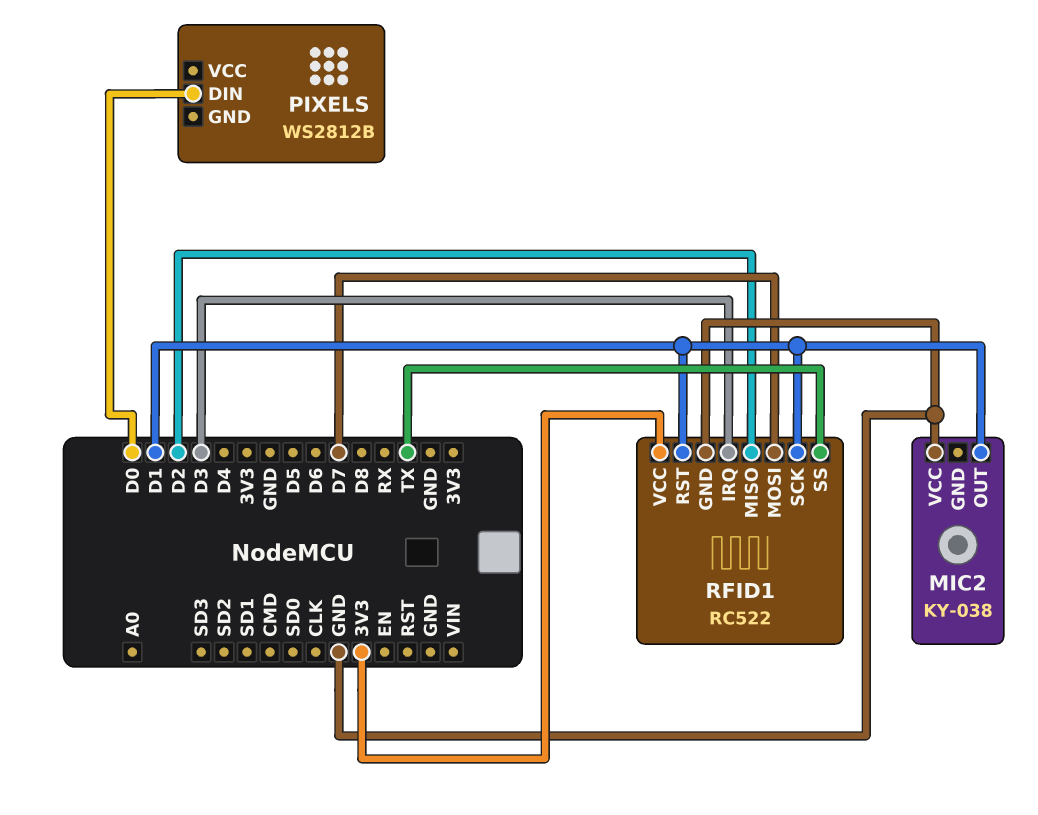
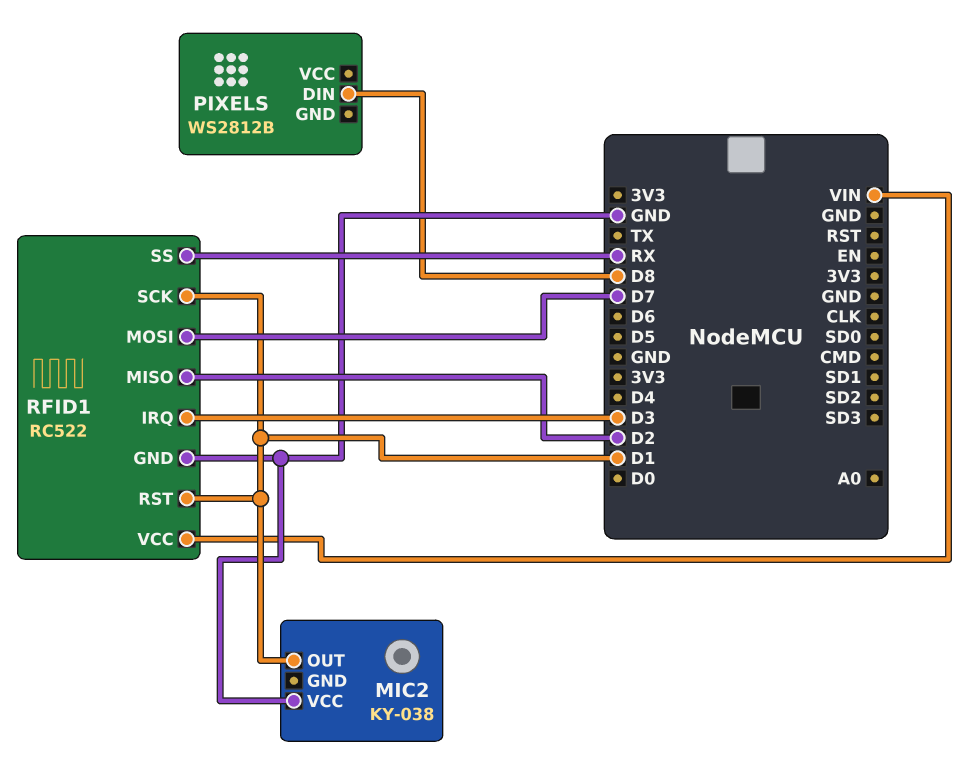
PIXELS pin DIN: D0 -> D8
RFID1 pin SS: TX -> RX
RFID1 pin VCC: 3V3 -> VIN

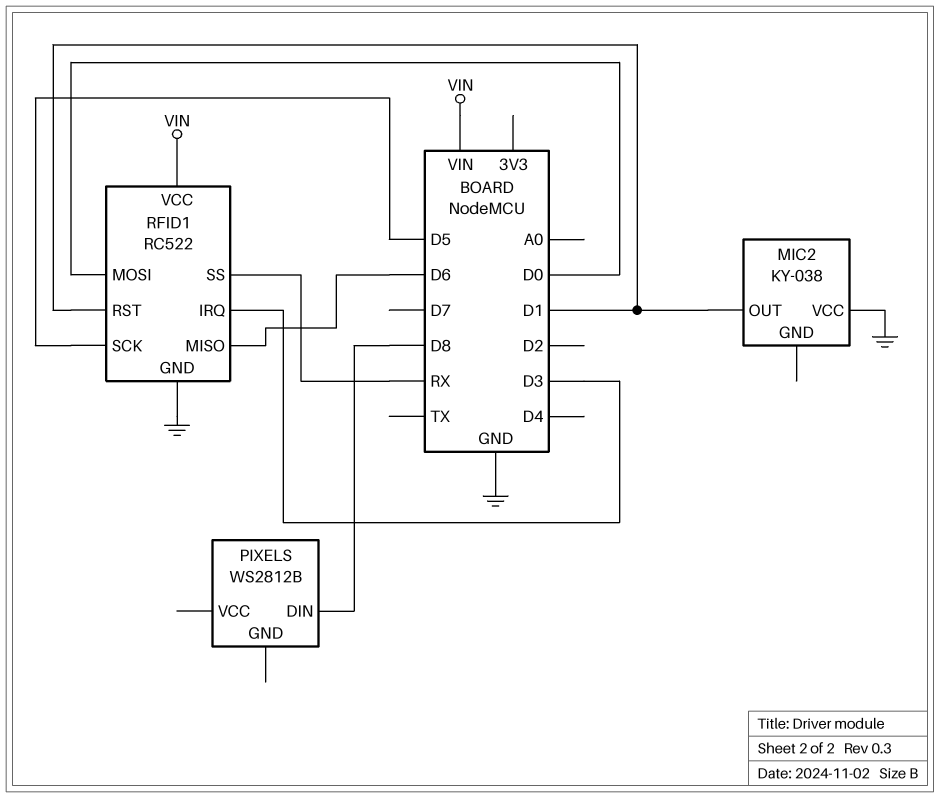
RFID1 pin MISO: D2 -> D6
RFID1 pin MOSI: D7 -> D0
RFID1 pin SCK: D1 -> D5

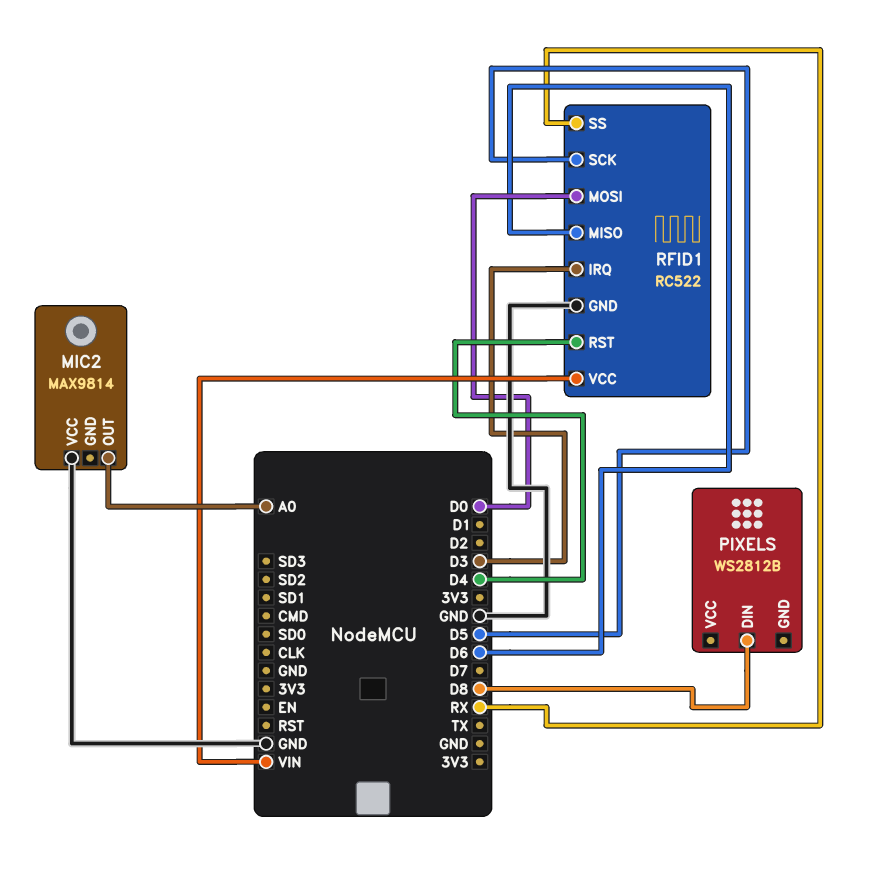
MIC2: KY-038 -> MAX9814
MIC2 pin OUT: D1 -> A0
RFID1 pin RST: D1 -> D4

